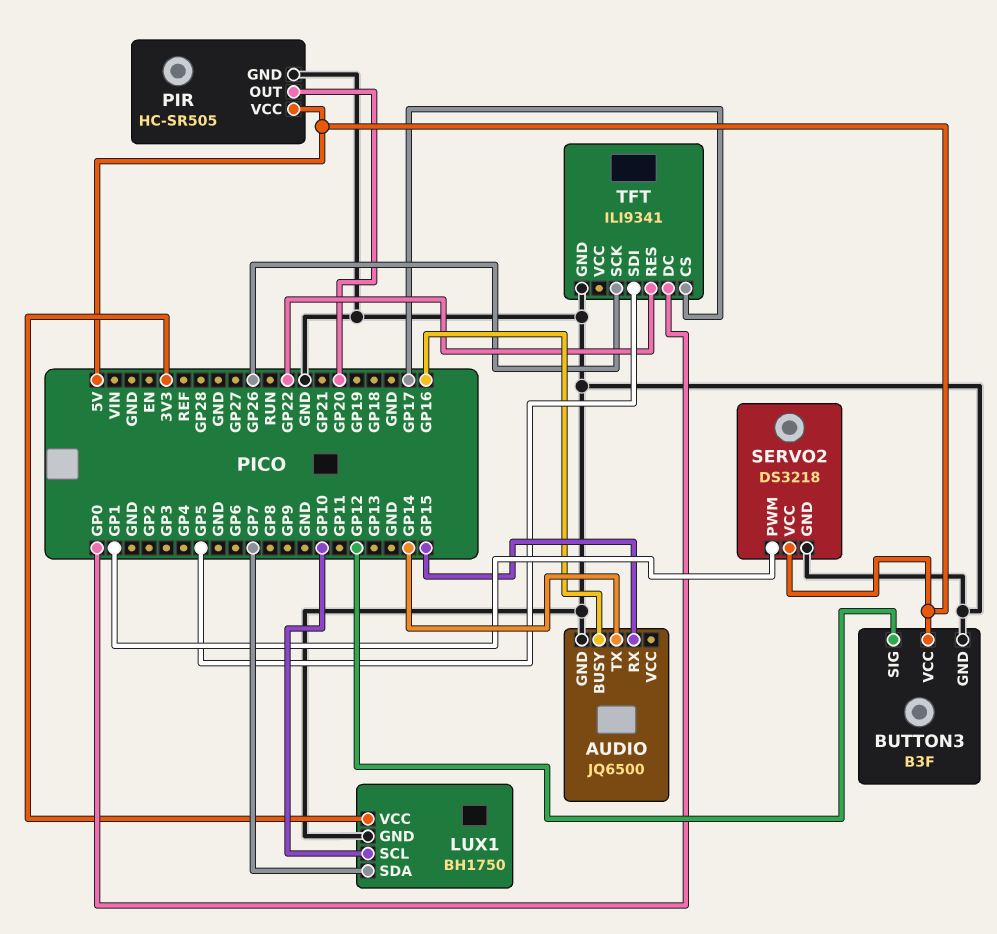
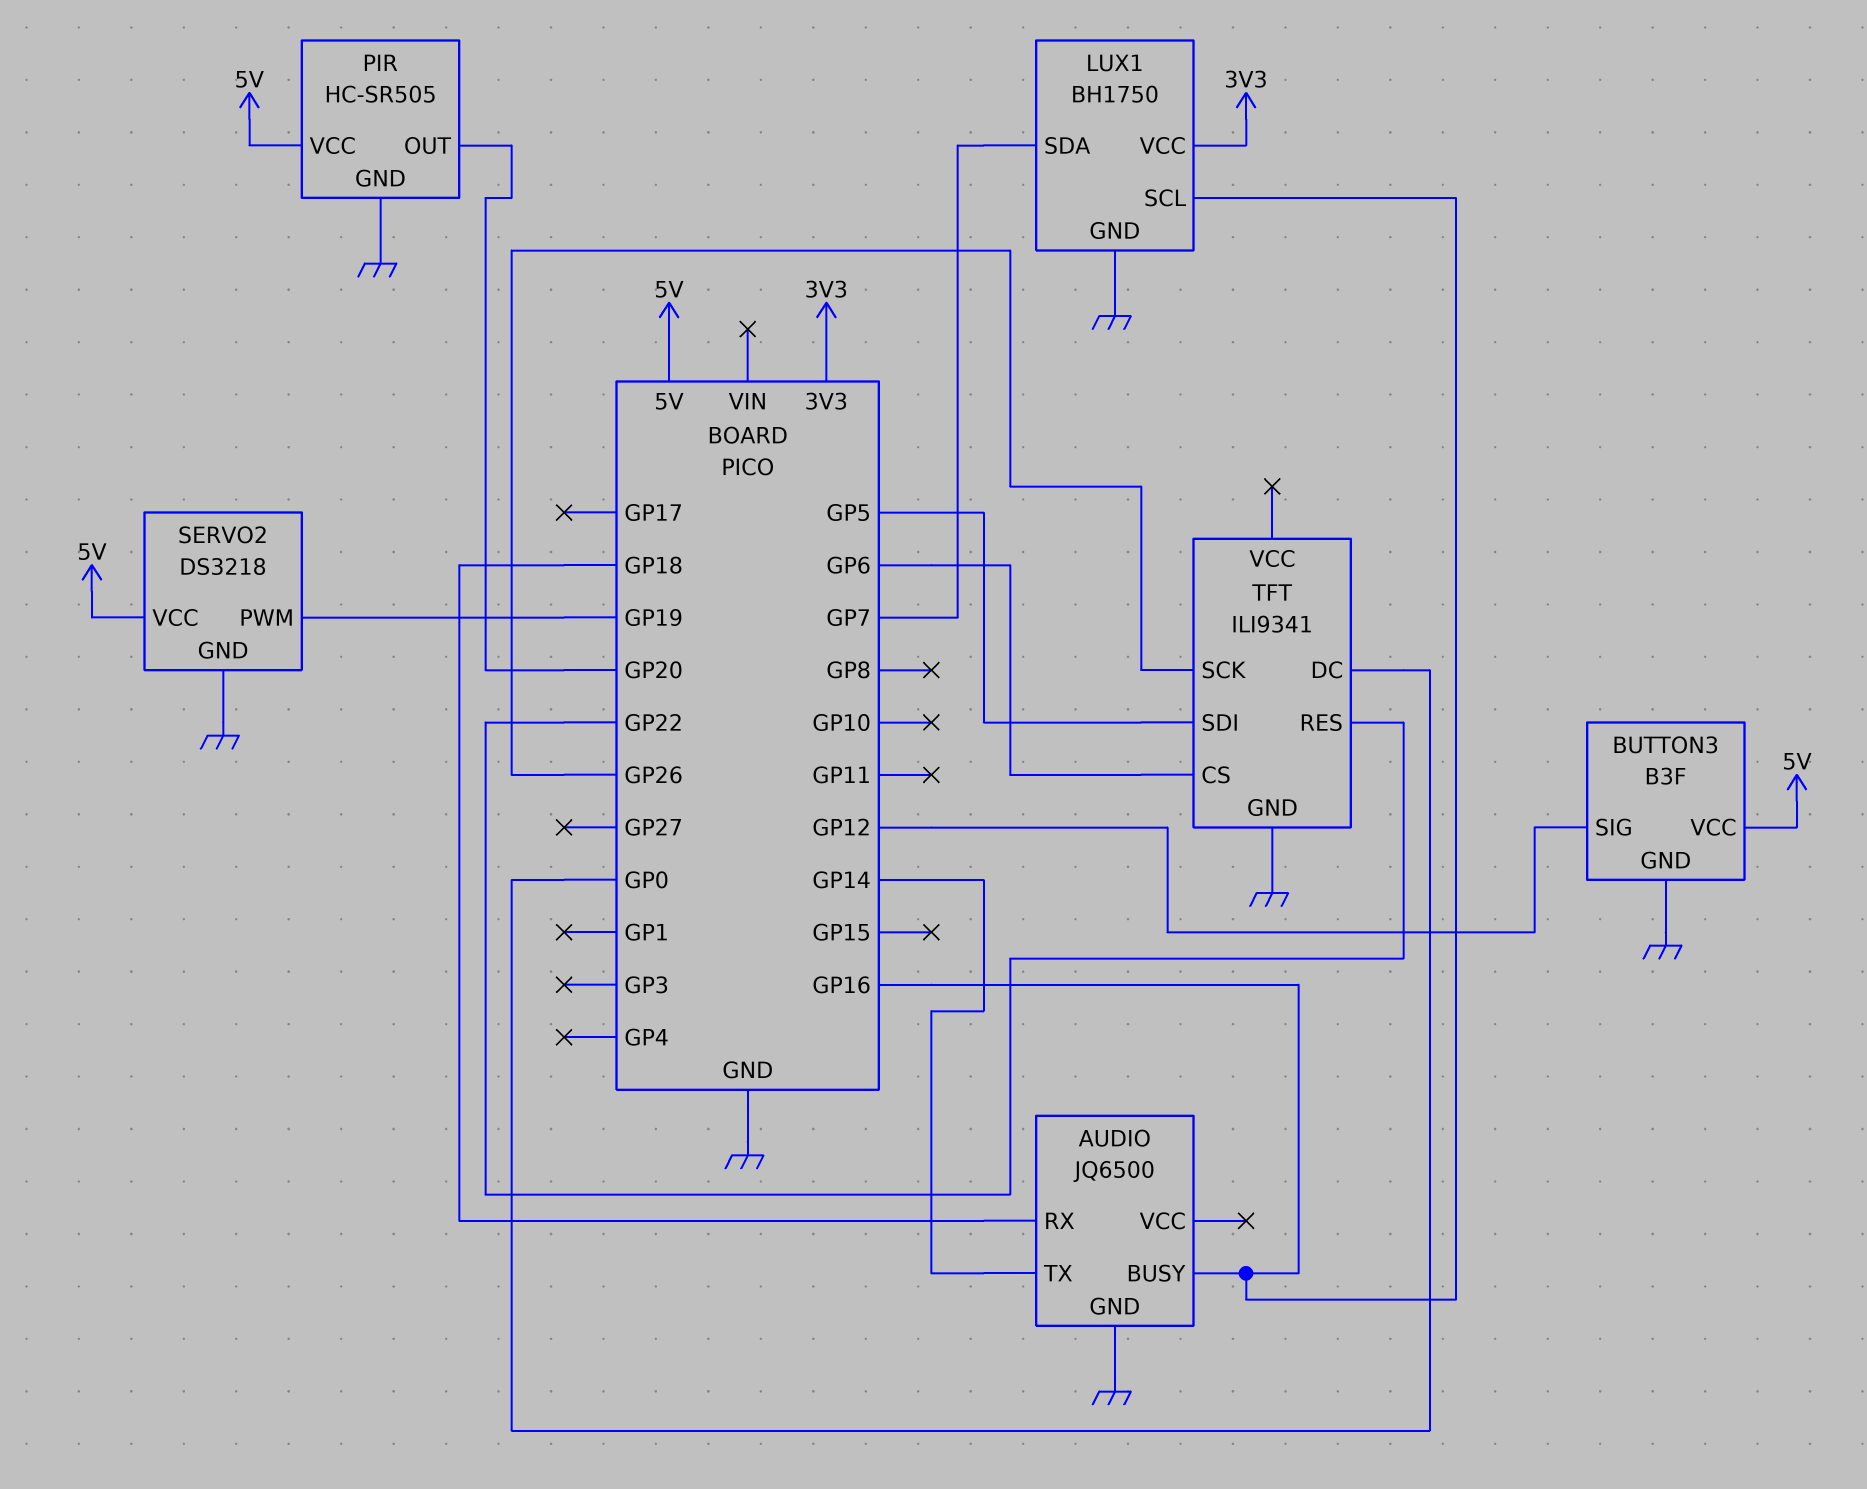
AUDIO pin RX: GP15 -> GP18
LUX1 pin SCL: GP10 -> GP16
SERVO2 pin PWM: GP1 -> GP19
TFT pin CS: GP17 -> GP6

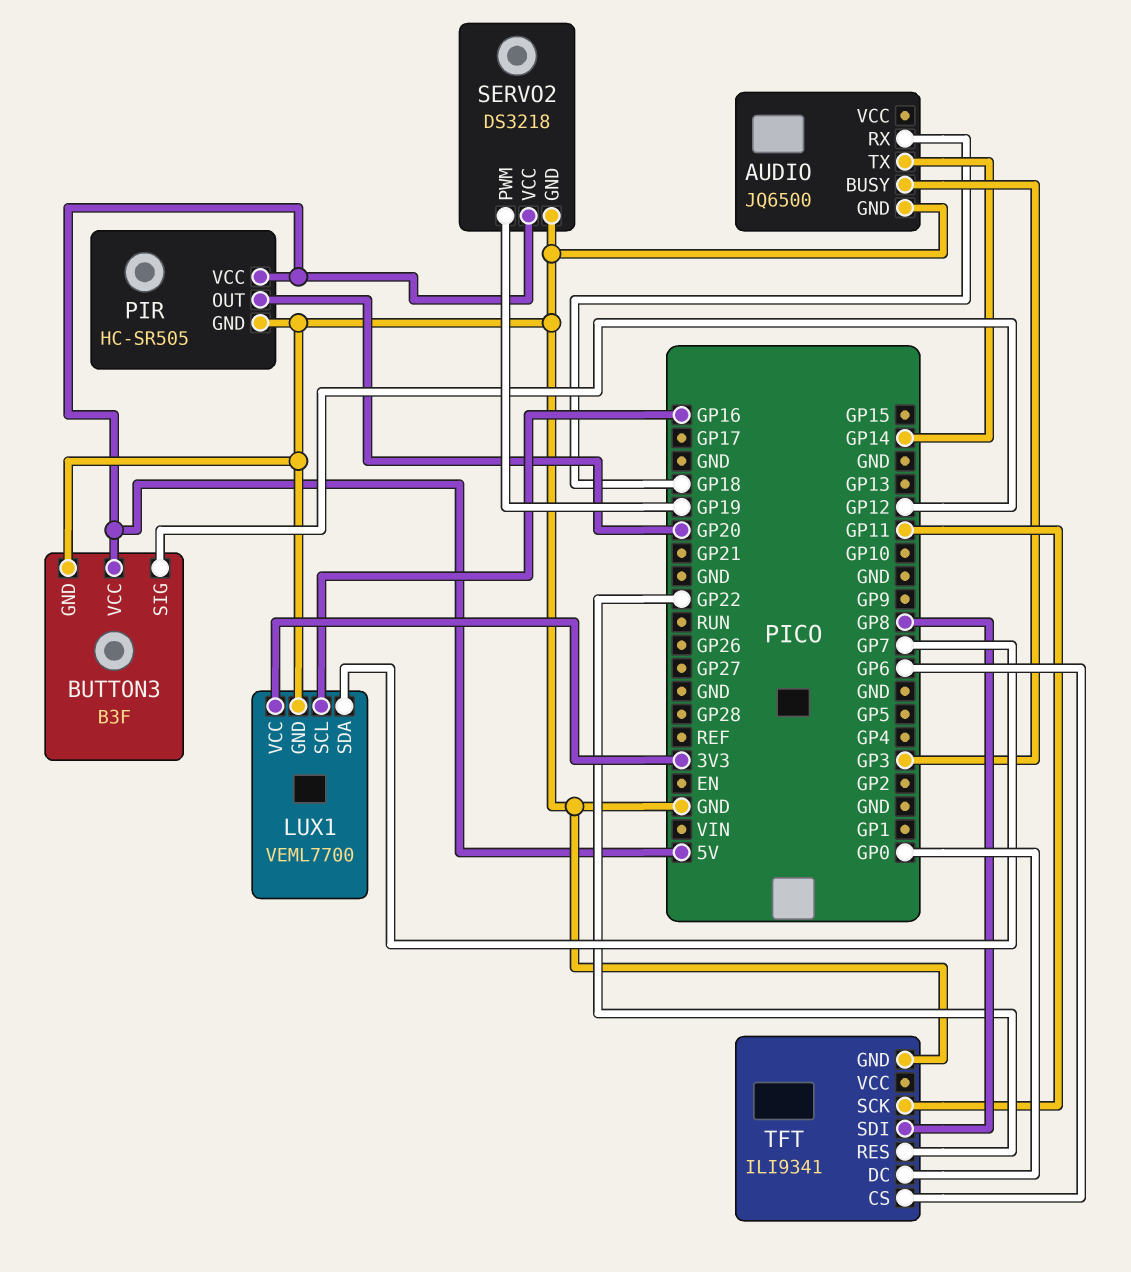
AUDIO pin BUSY: GP16 -> GP3
LUX1: BH1750 -> VEML7700
TFT pin SCK: GP26 -> GP11
TFT pin SDI: GP5 -> GP8

